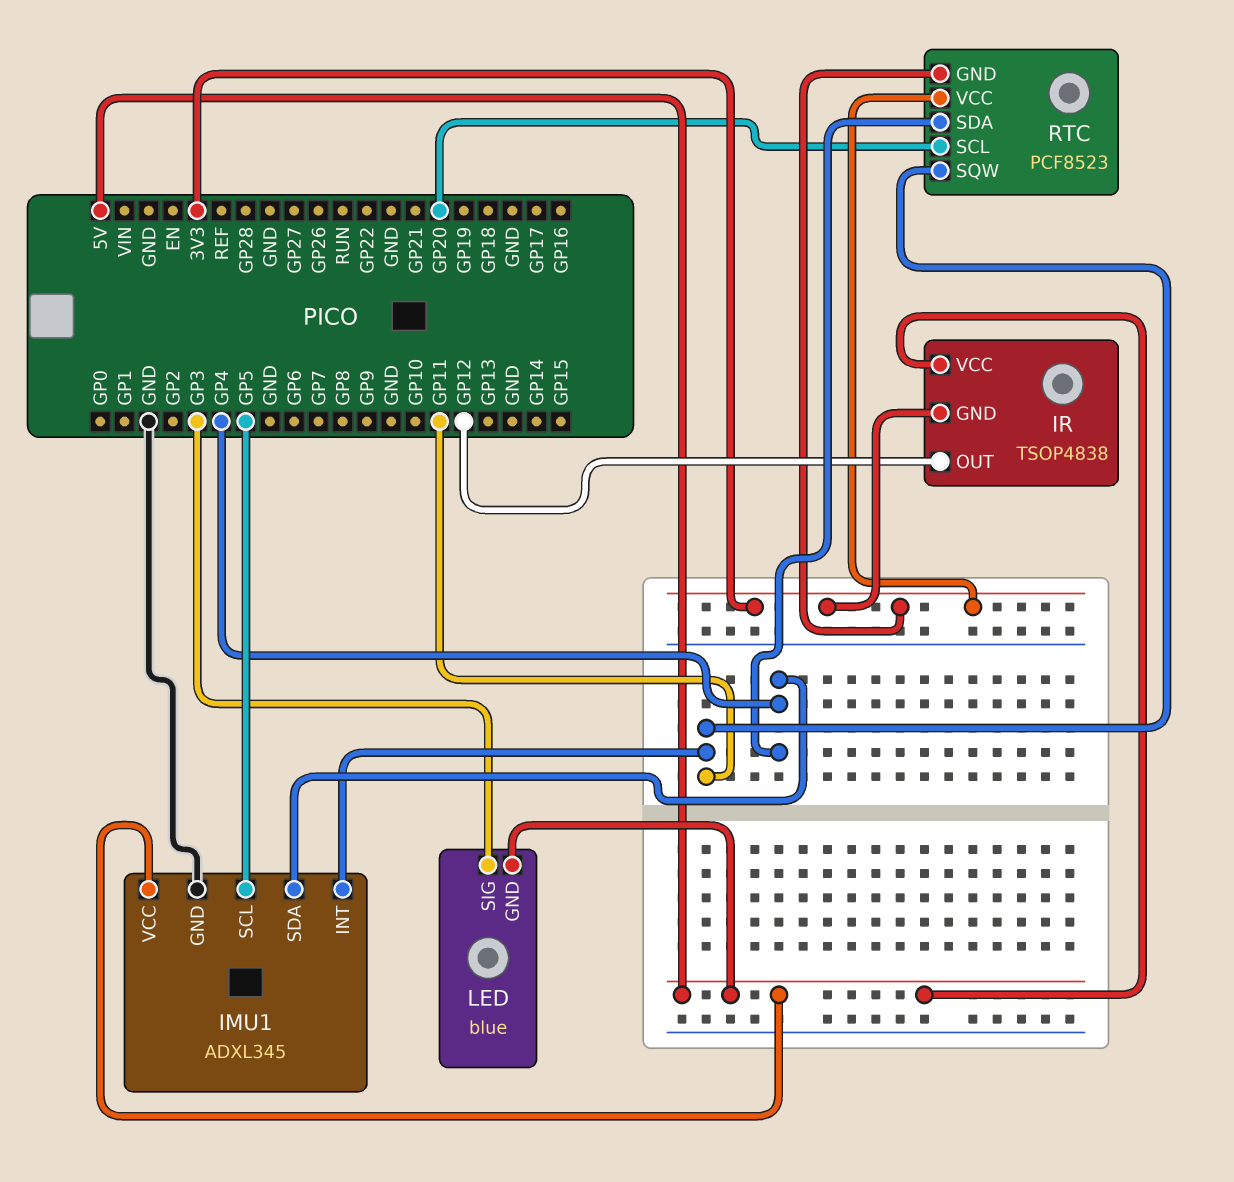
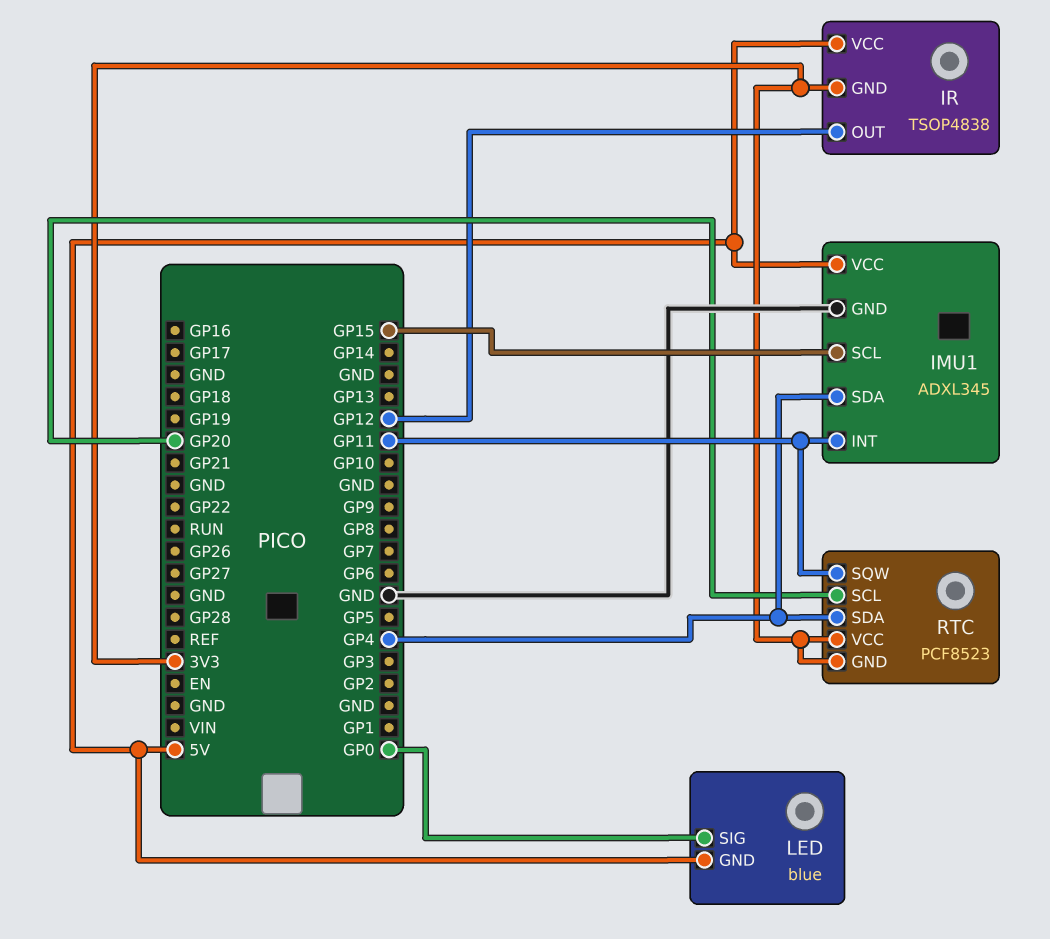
IMU1 pin SCL: GP5 -> GP15
LED pin SIG: GP3 -> GP0

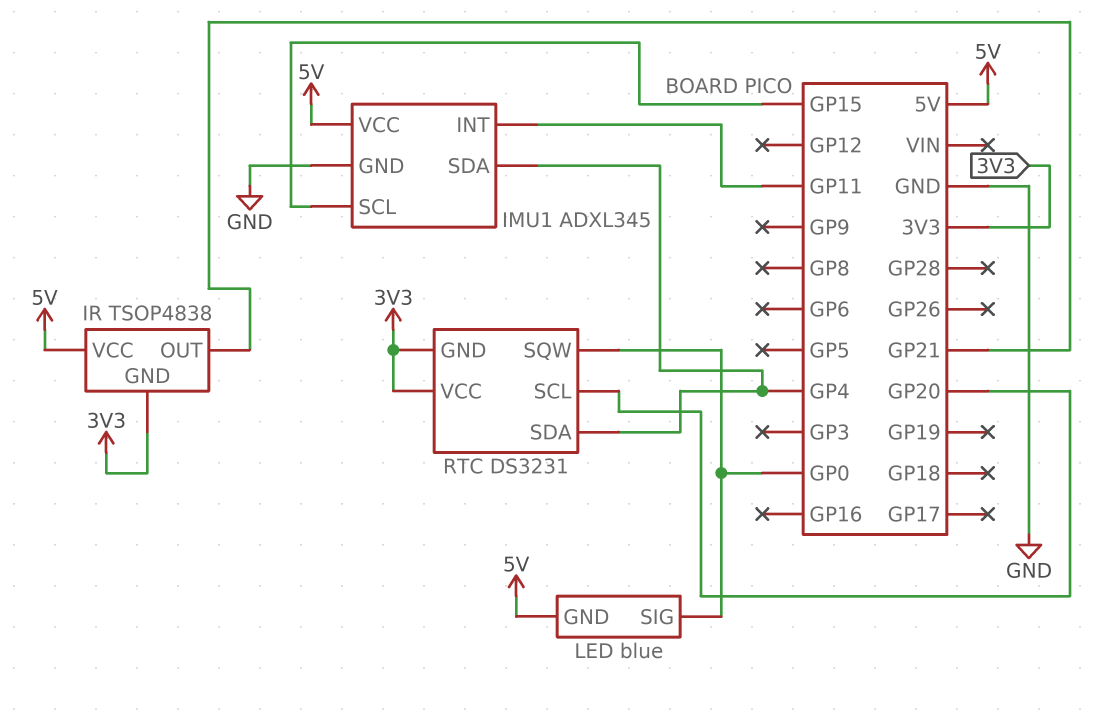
IR pin OUT: GP12 -> GP21
RTC: PCF8523 -> DS3231
RTC pin SQW: GP11 -> GP0

